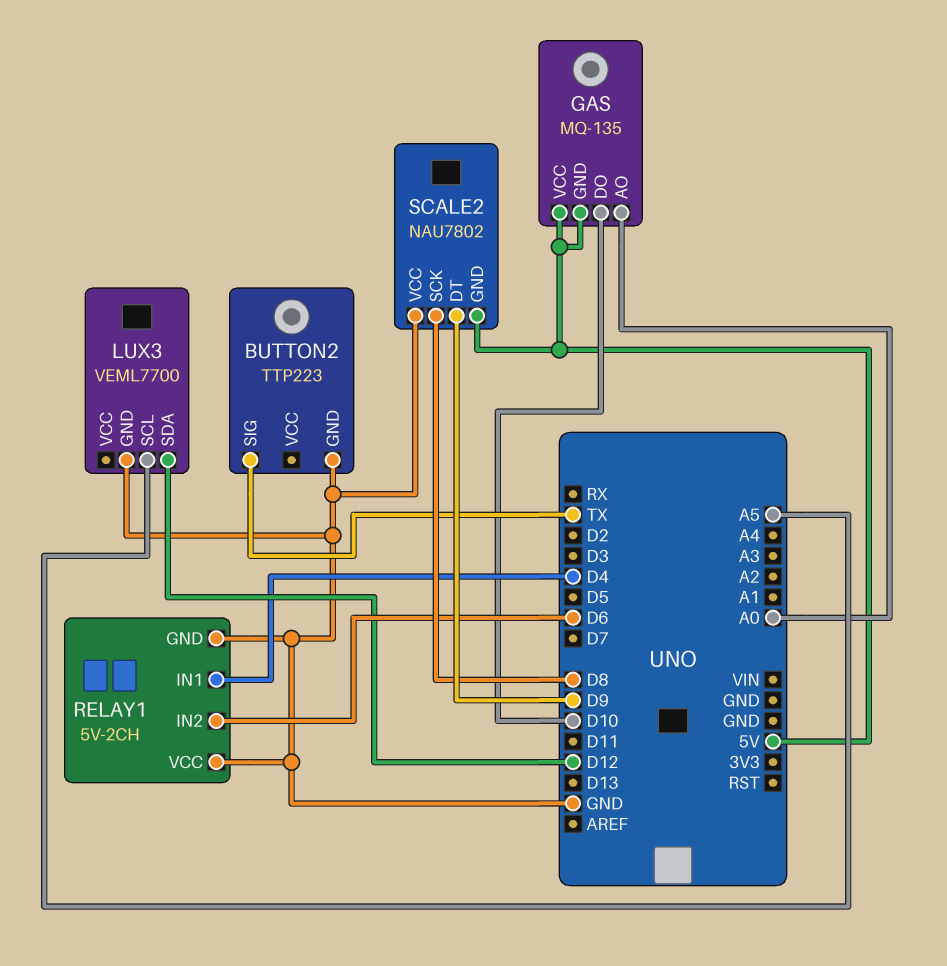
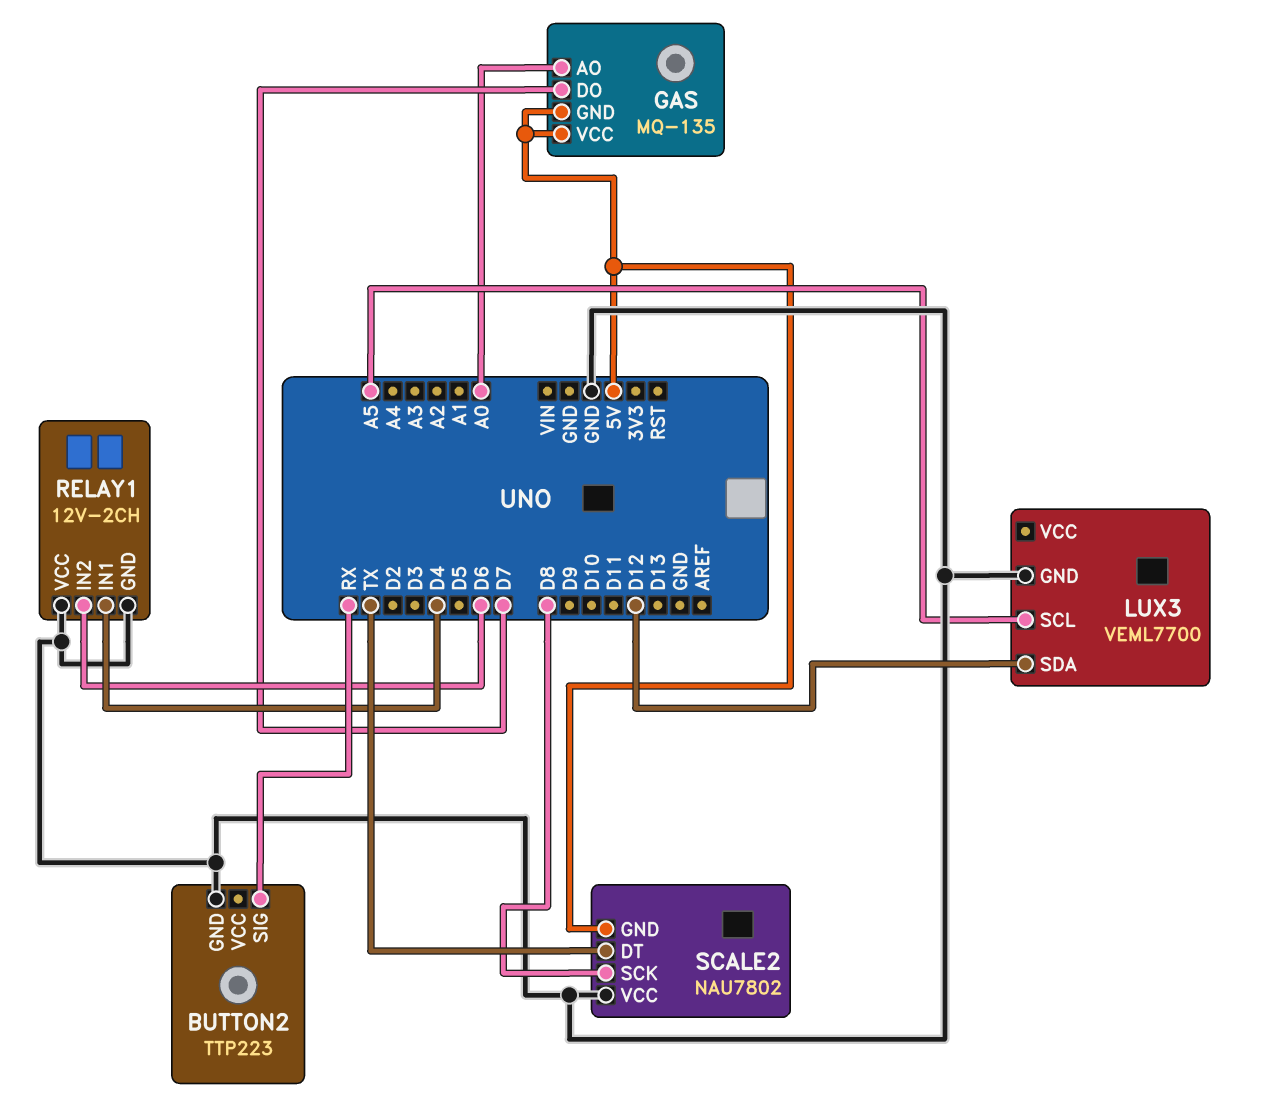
BUTTON2 pin SIG: TX -> RX
GAS pin DO: D10 -> D7
RELAY1: 5V-2CH -> 12V-2CH
SCALE2 pin DT: D9 -> TX

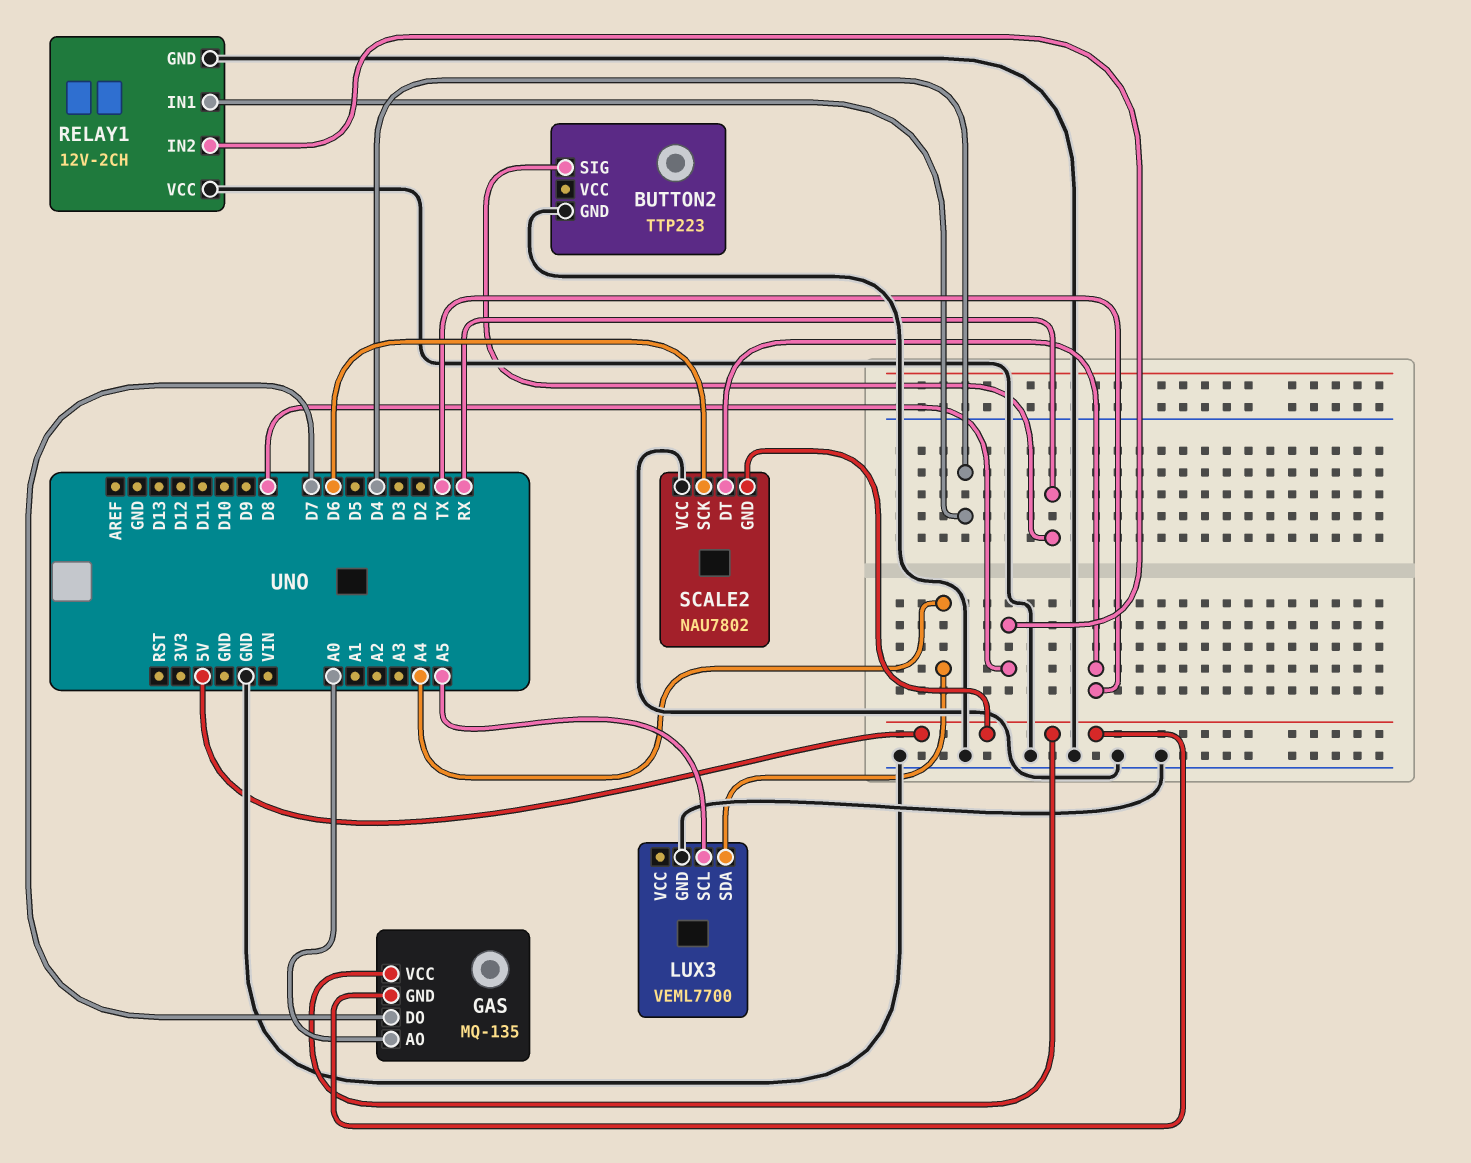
LUX3 pin SDA: D12 -> A4
RELAY1 pin IN2: D6 -> D8
SCALE2 pin SCK: D8 -> D6

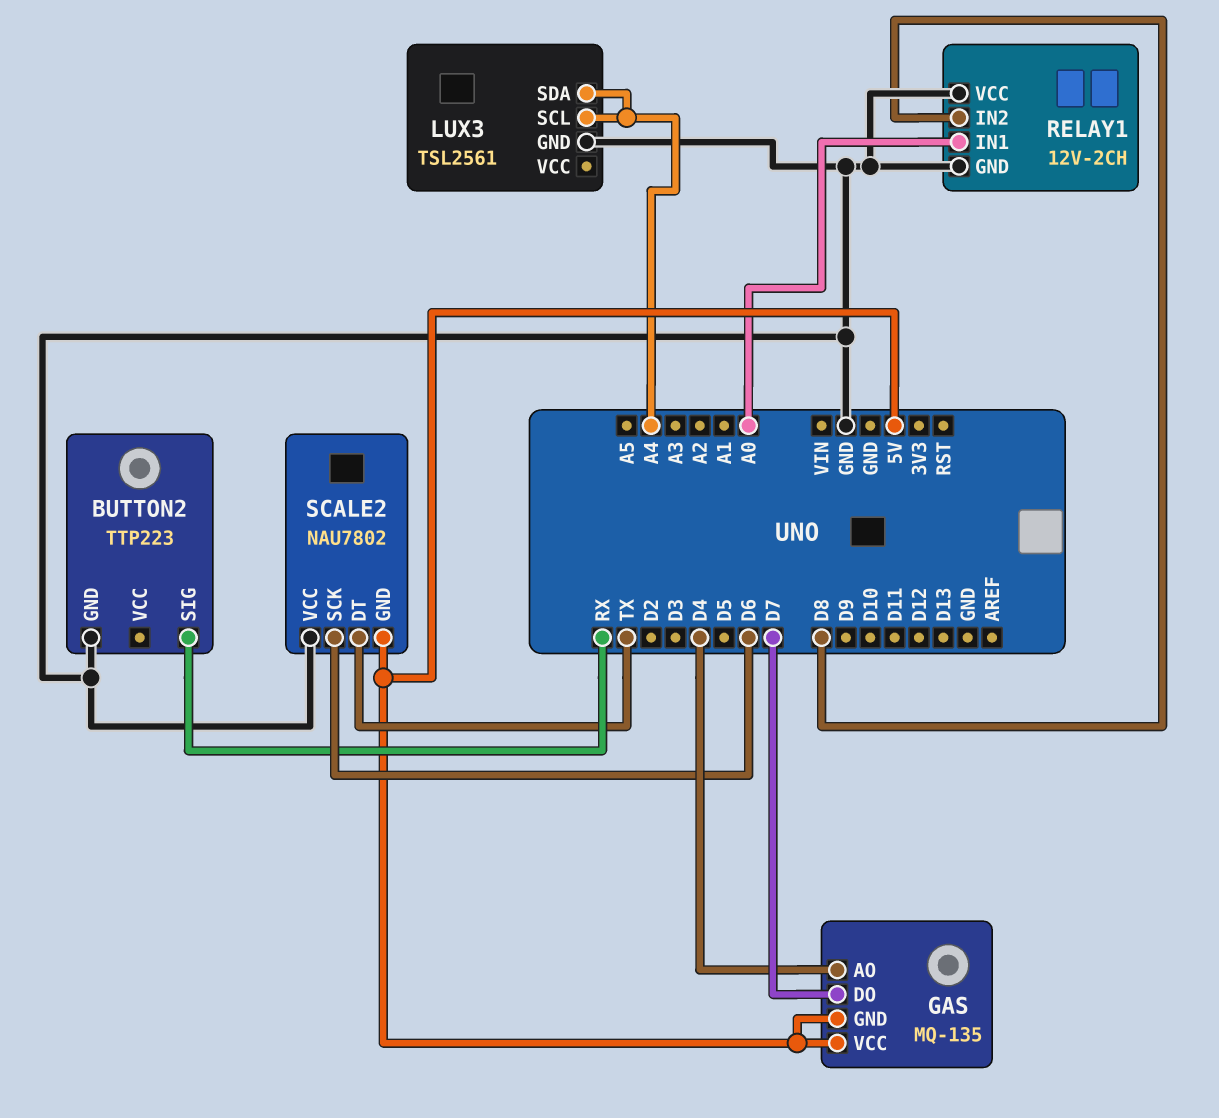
GAS pin AO: A0 -> D4
LUX3: VEML7700 -> TSL2561
LUX3 pin SCL: A5 -> A4
RELAY1 pin IN1: D4 -> A0

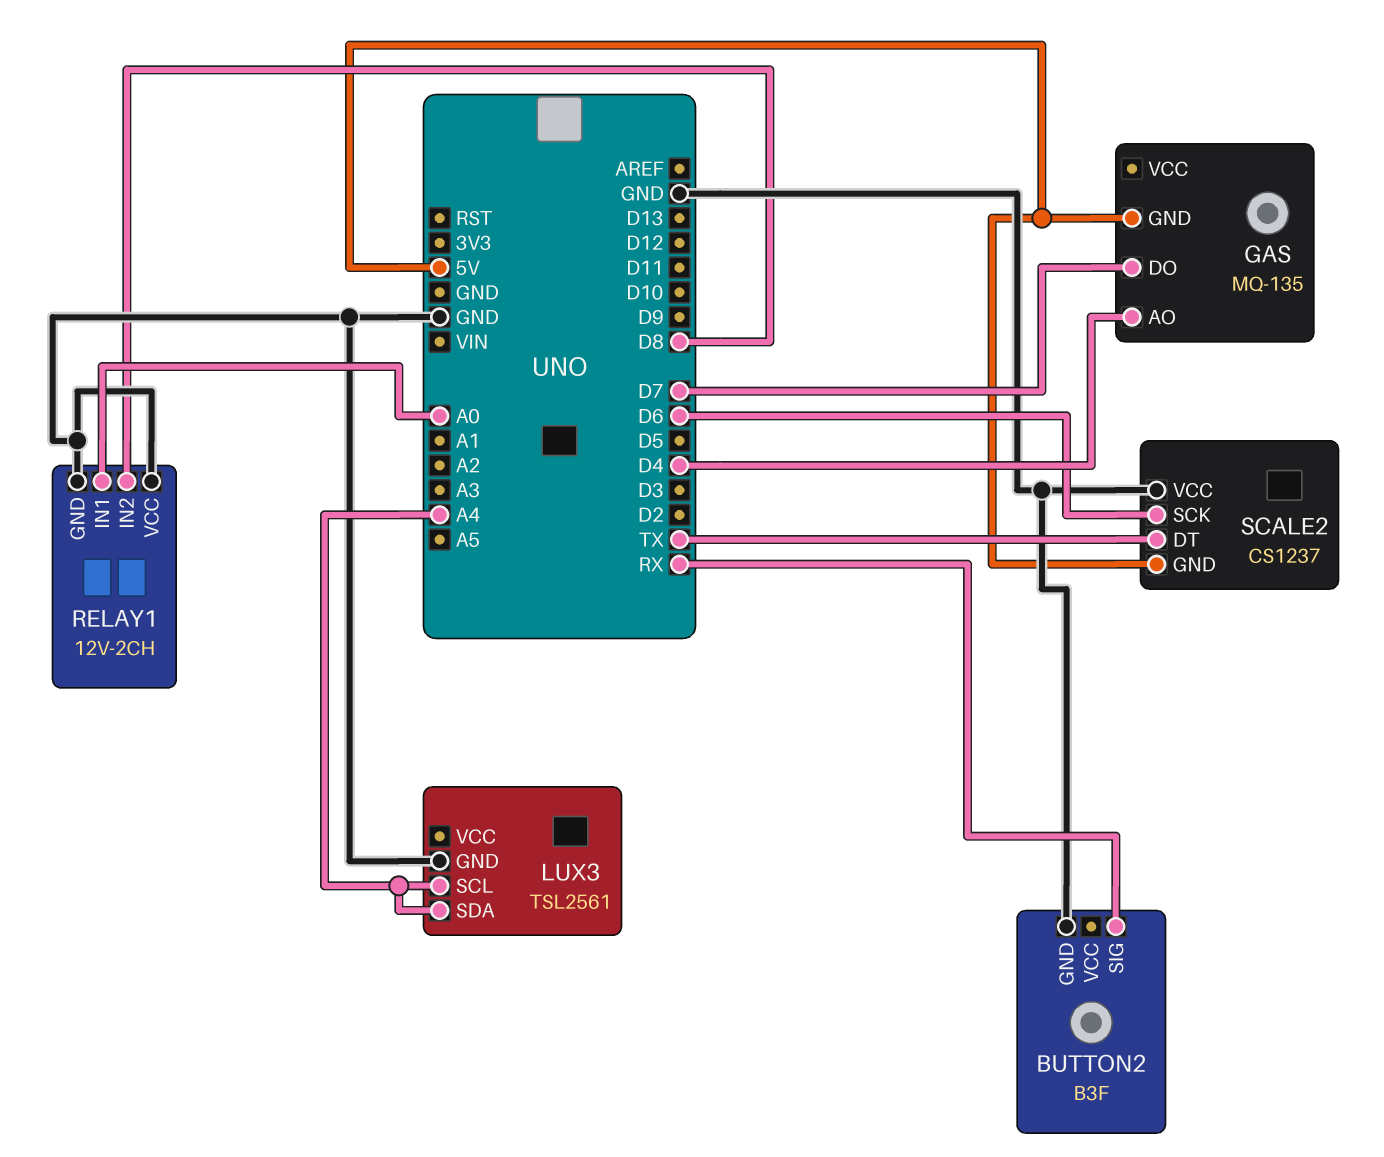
BUTTON2: TTP223 -> B3F
GAS pin VCC: 5V -> none
SCALE2: NAU7802 -> CS1237

